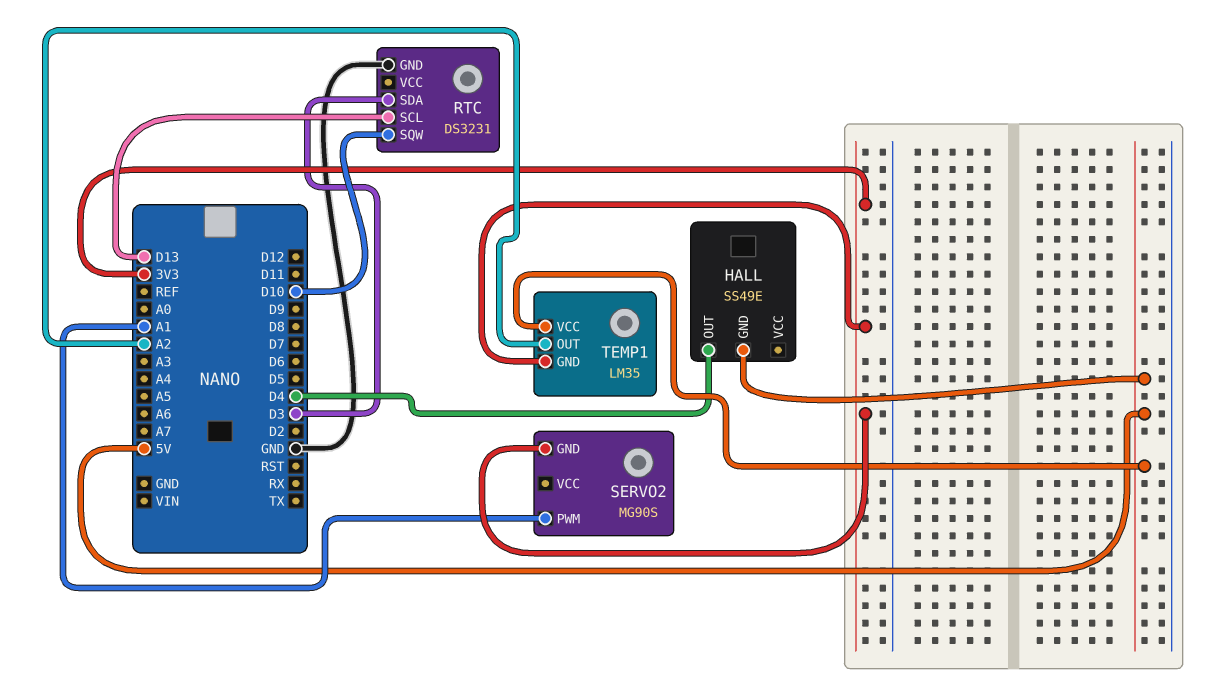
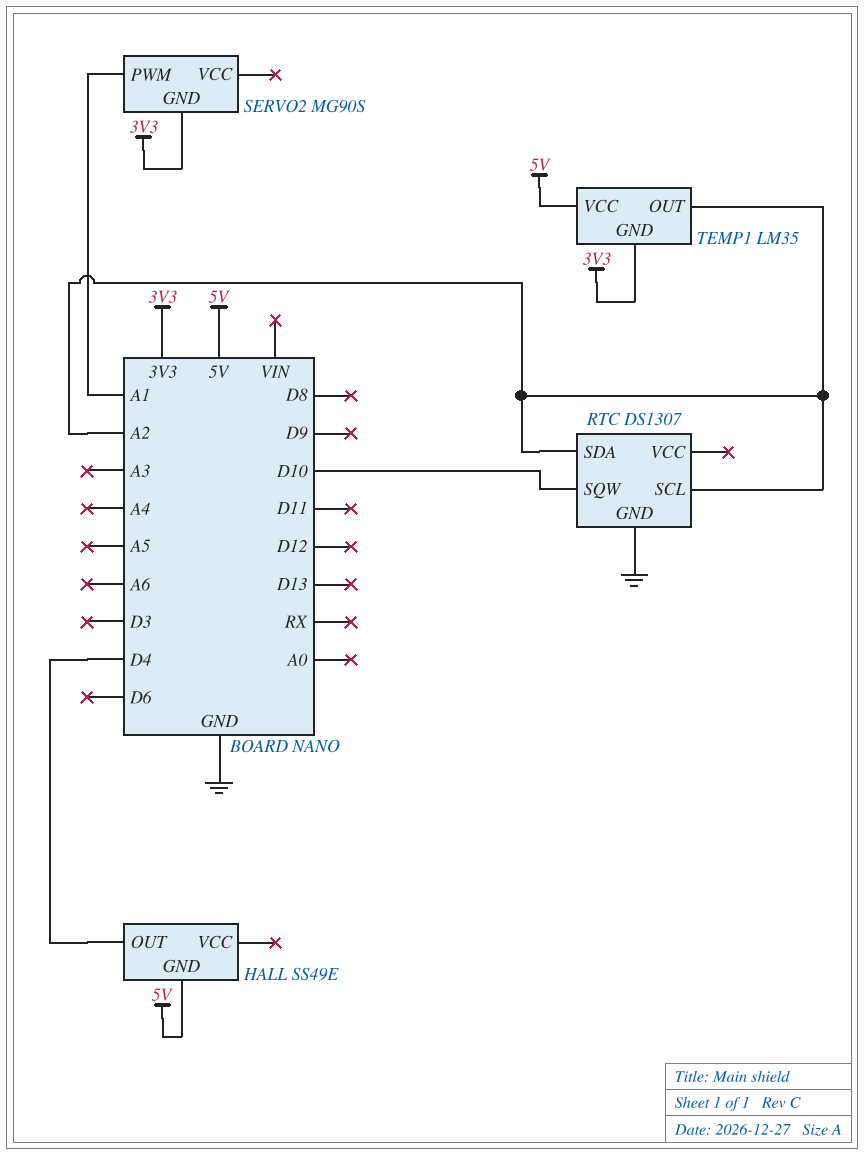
RTC: DS3231 -> DS1307
RTC pin SCL: D13 -> A2
RTC pin SDA: D3 -> A2

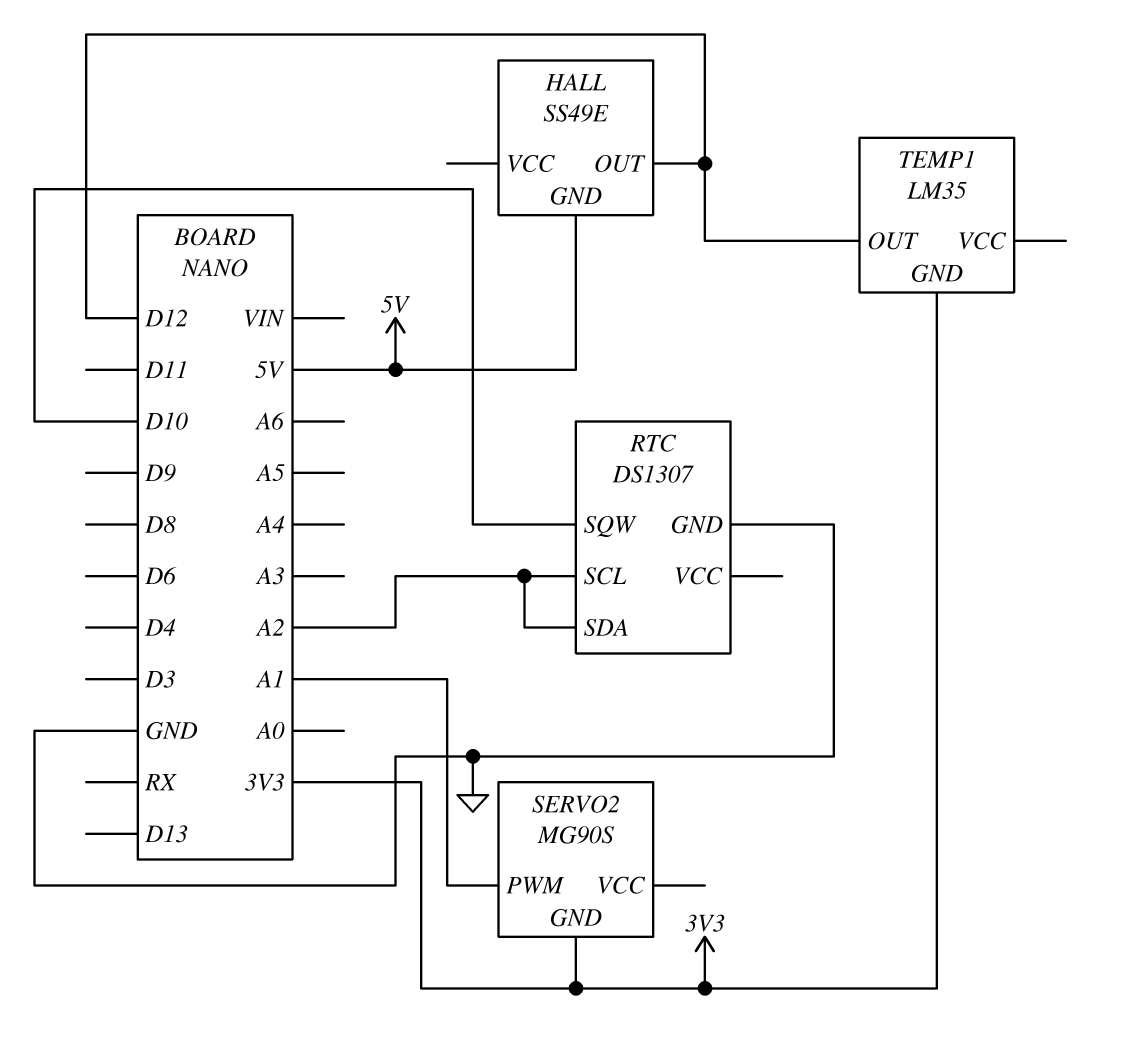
HALL pin OUT: D4 -> D12
TEMP1 pin OUT: A2 -> D12
TEMP1 pin VCC: 5V -> none

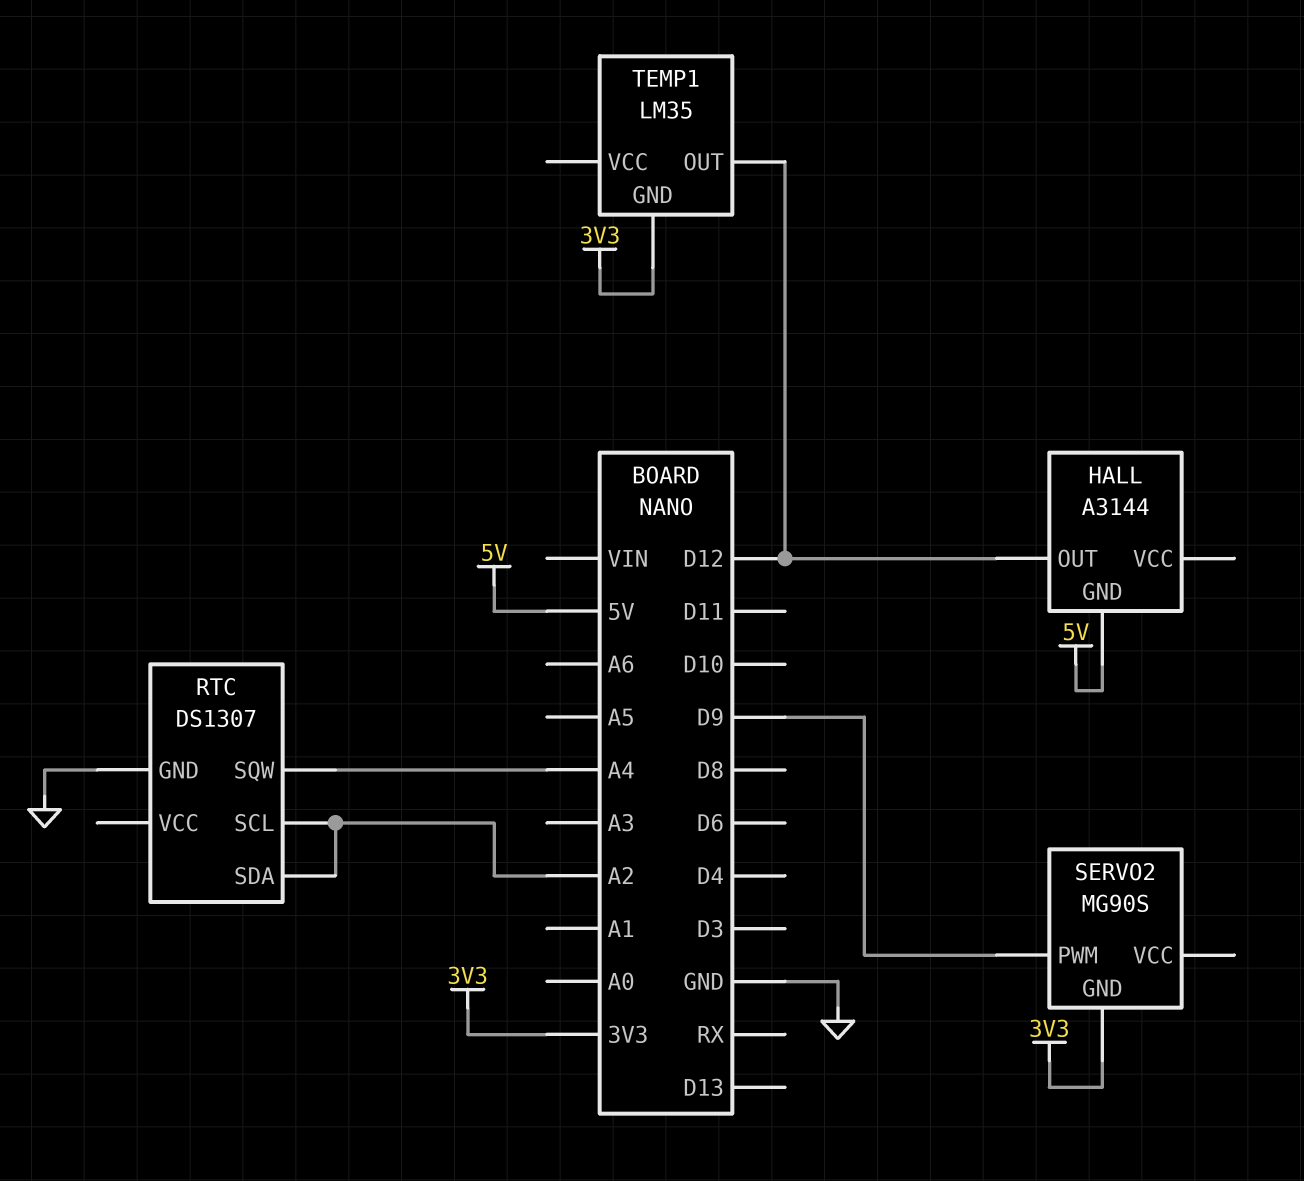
HALL: SS49E -> A3144
RTC pin SQW: D10 -> A4
SERVO2 pin PWM: A1 -> D9

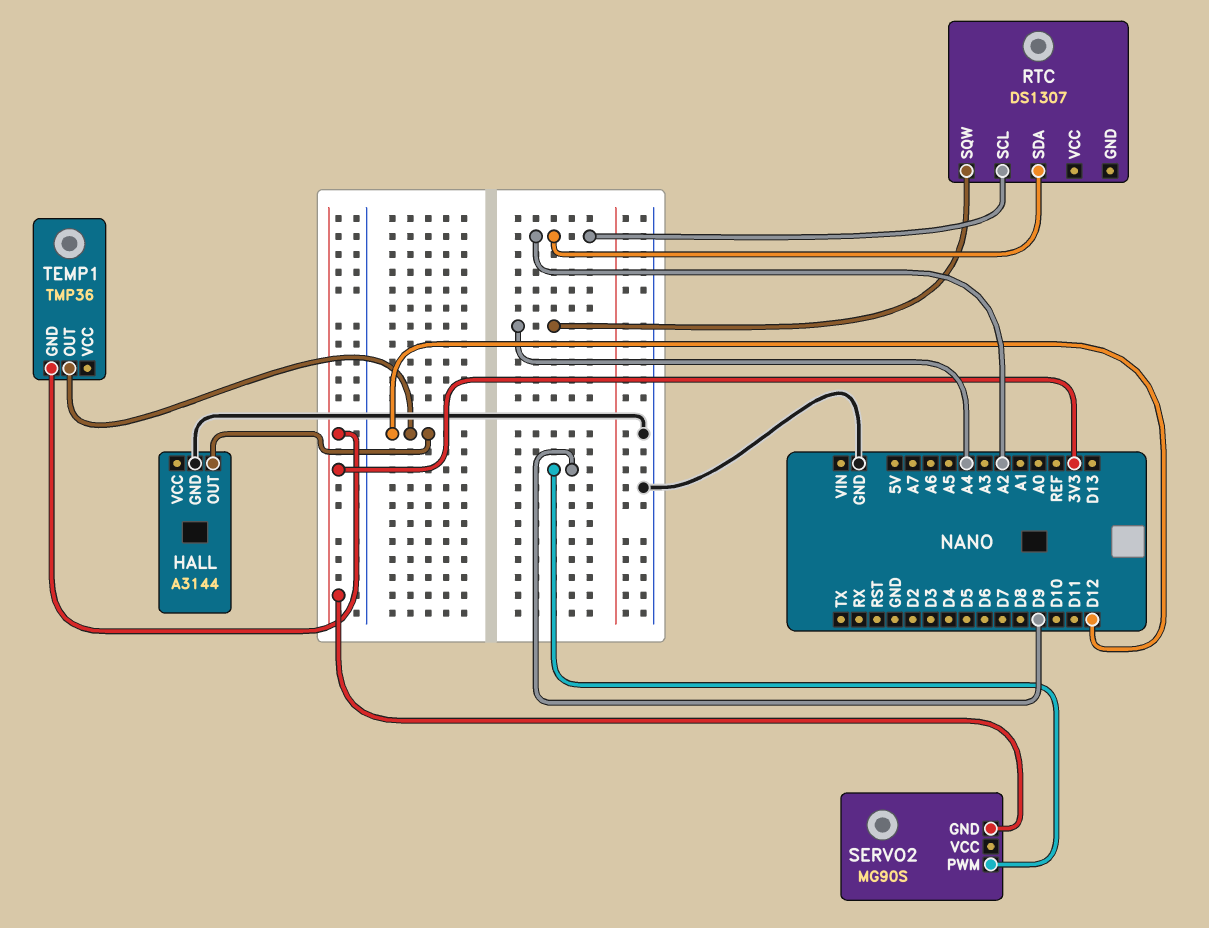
HALL pin GND: 5V -> GND
RTC pin GND: GND -> none
TEMP1: LM35 -> TMP36

